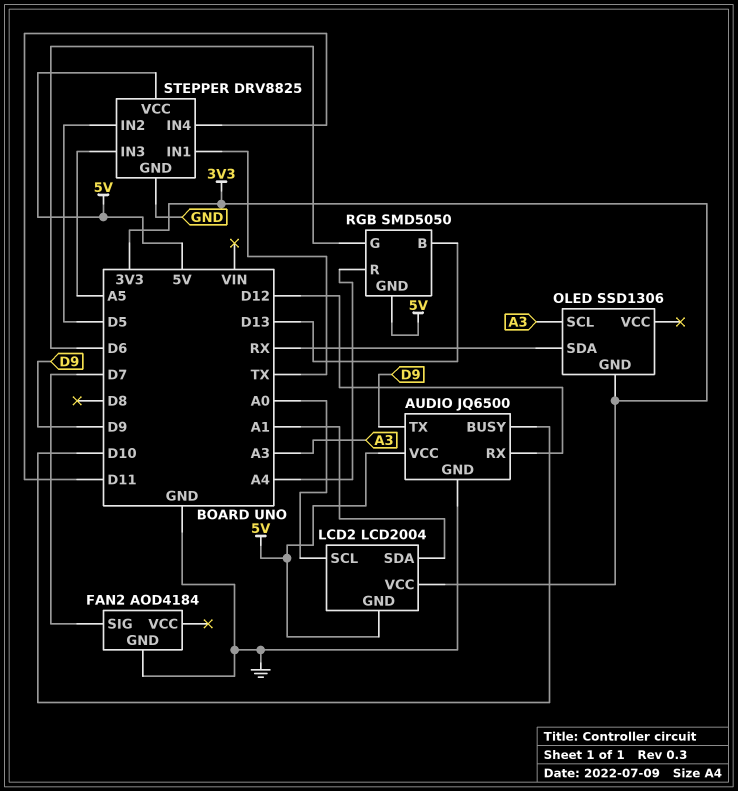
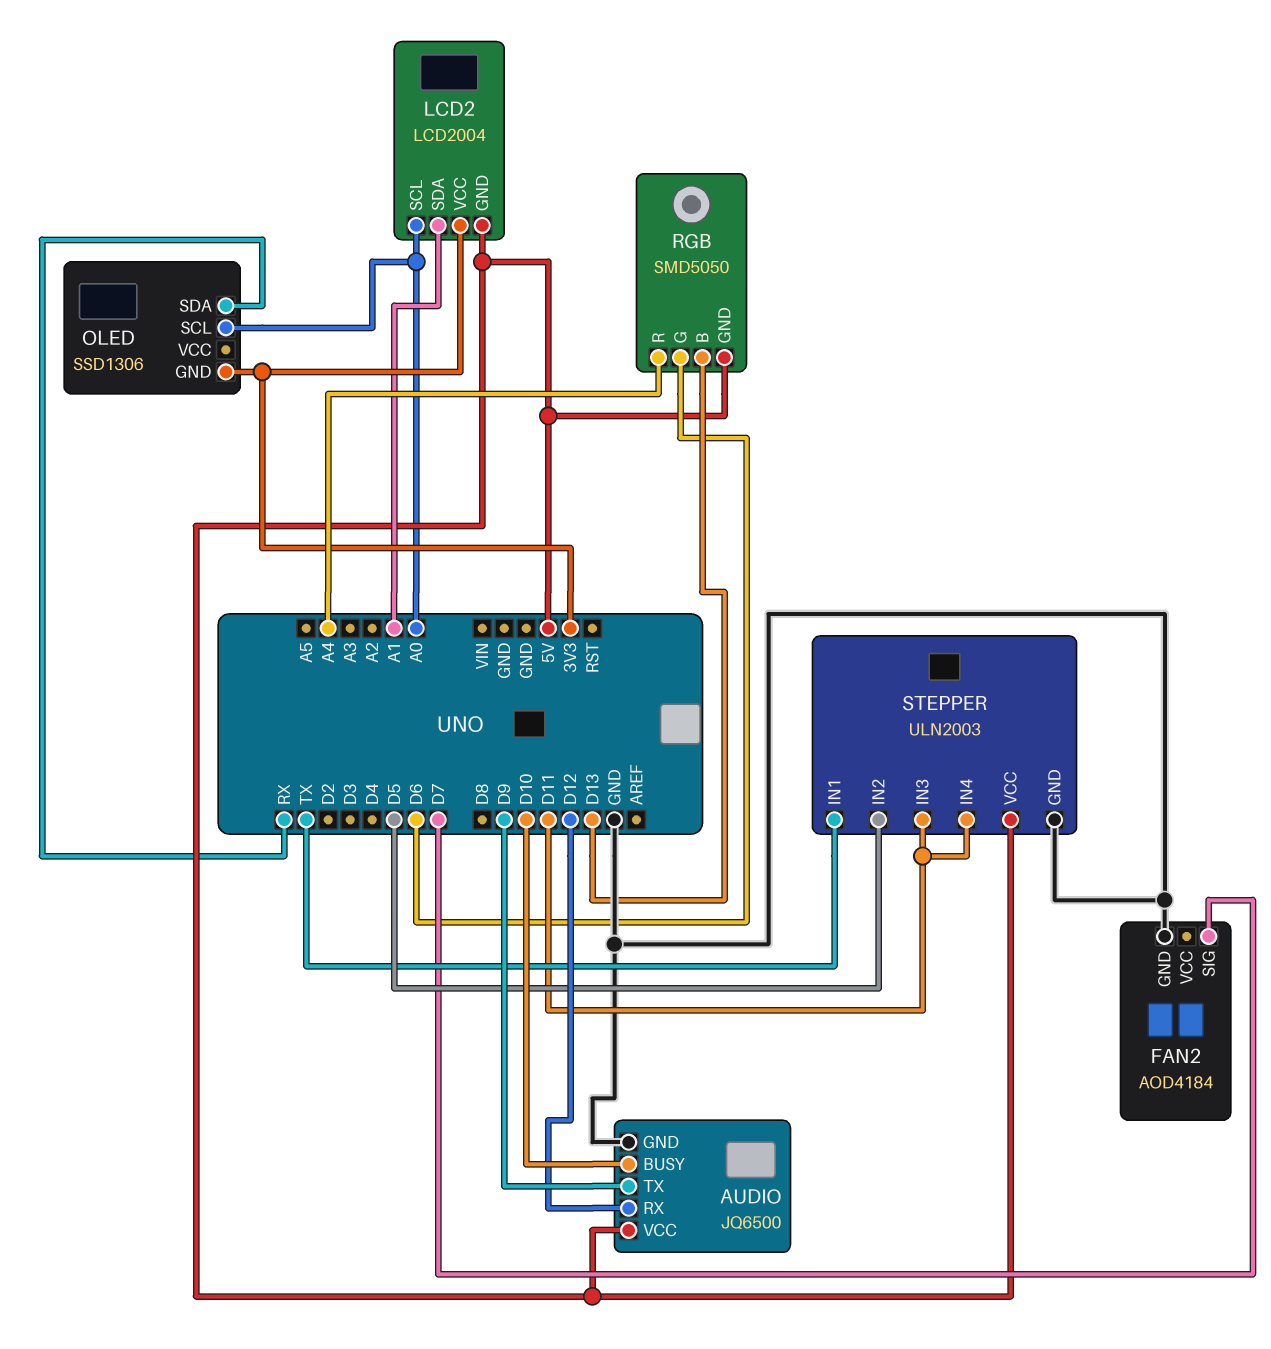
OLED pin SCL: A3 -> A0
STEPPER: DRV8825 -> ULN2003
STEPPER pin IN3: A5 -> D11

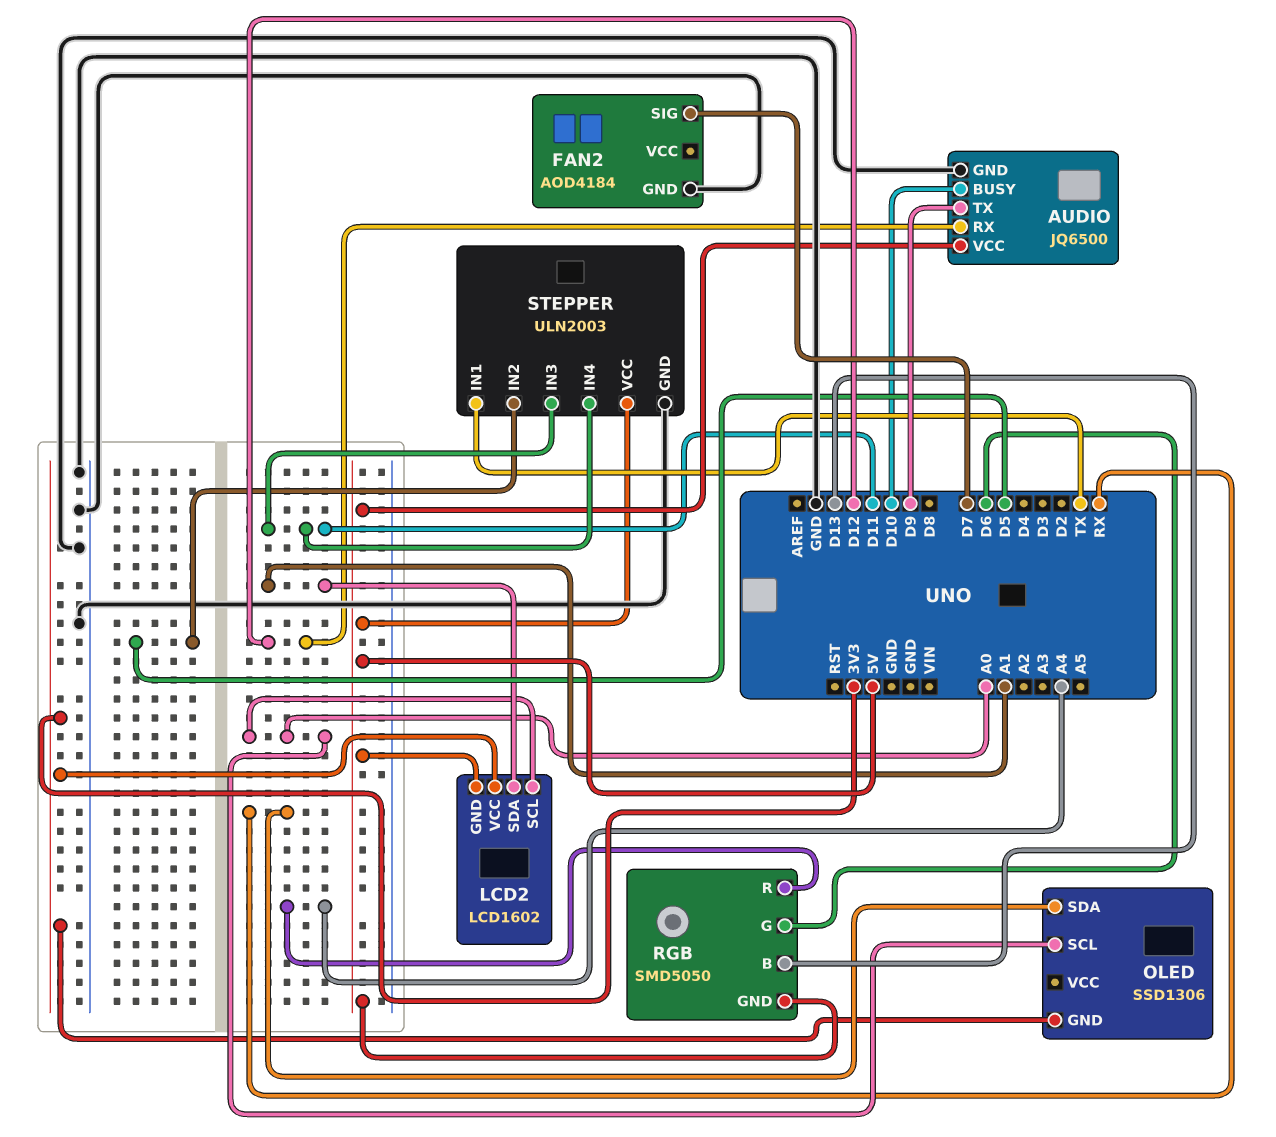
LCD2: LCD2004 -> LCD1602

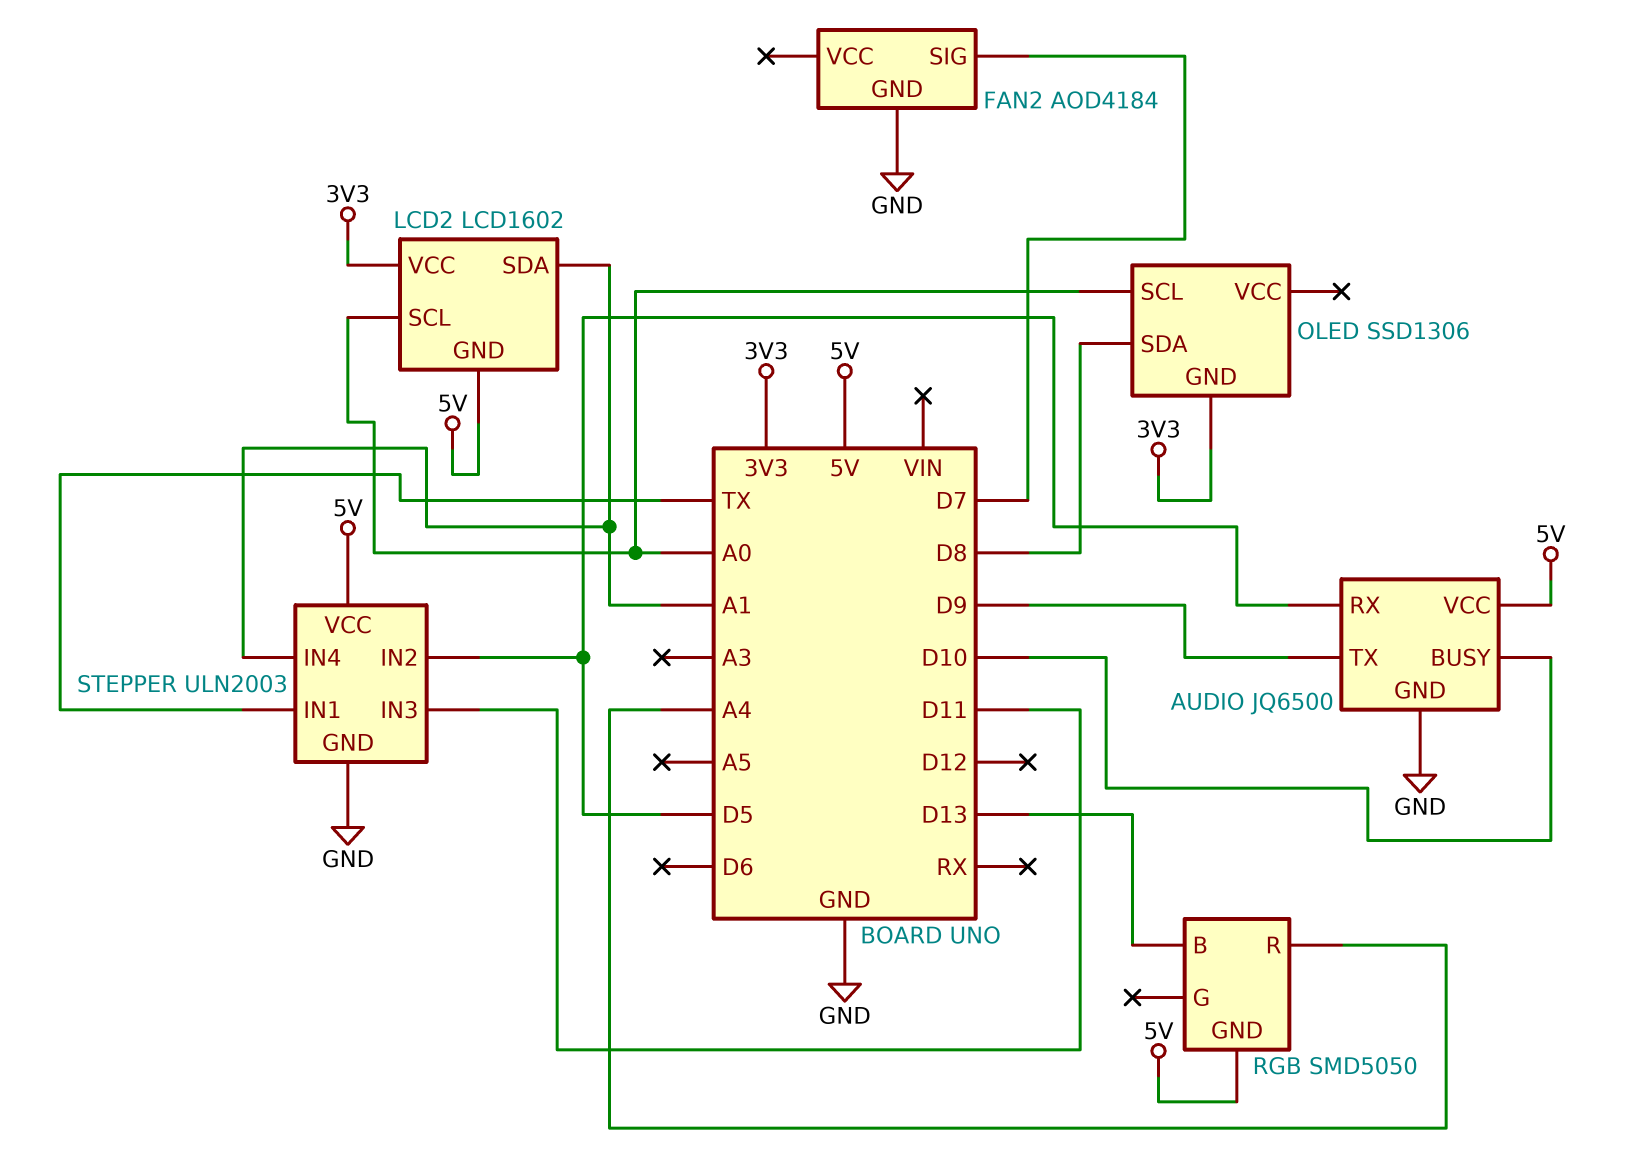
AUDIO pin RX: D12 -> D5
OLED pin SDA: RX -> D8
RGB pin G: D6 -> none
STEPPER pin IN4: D11 -> A1

